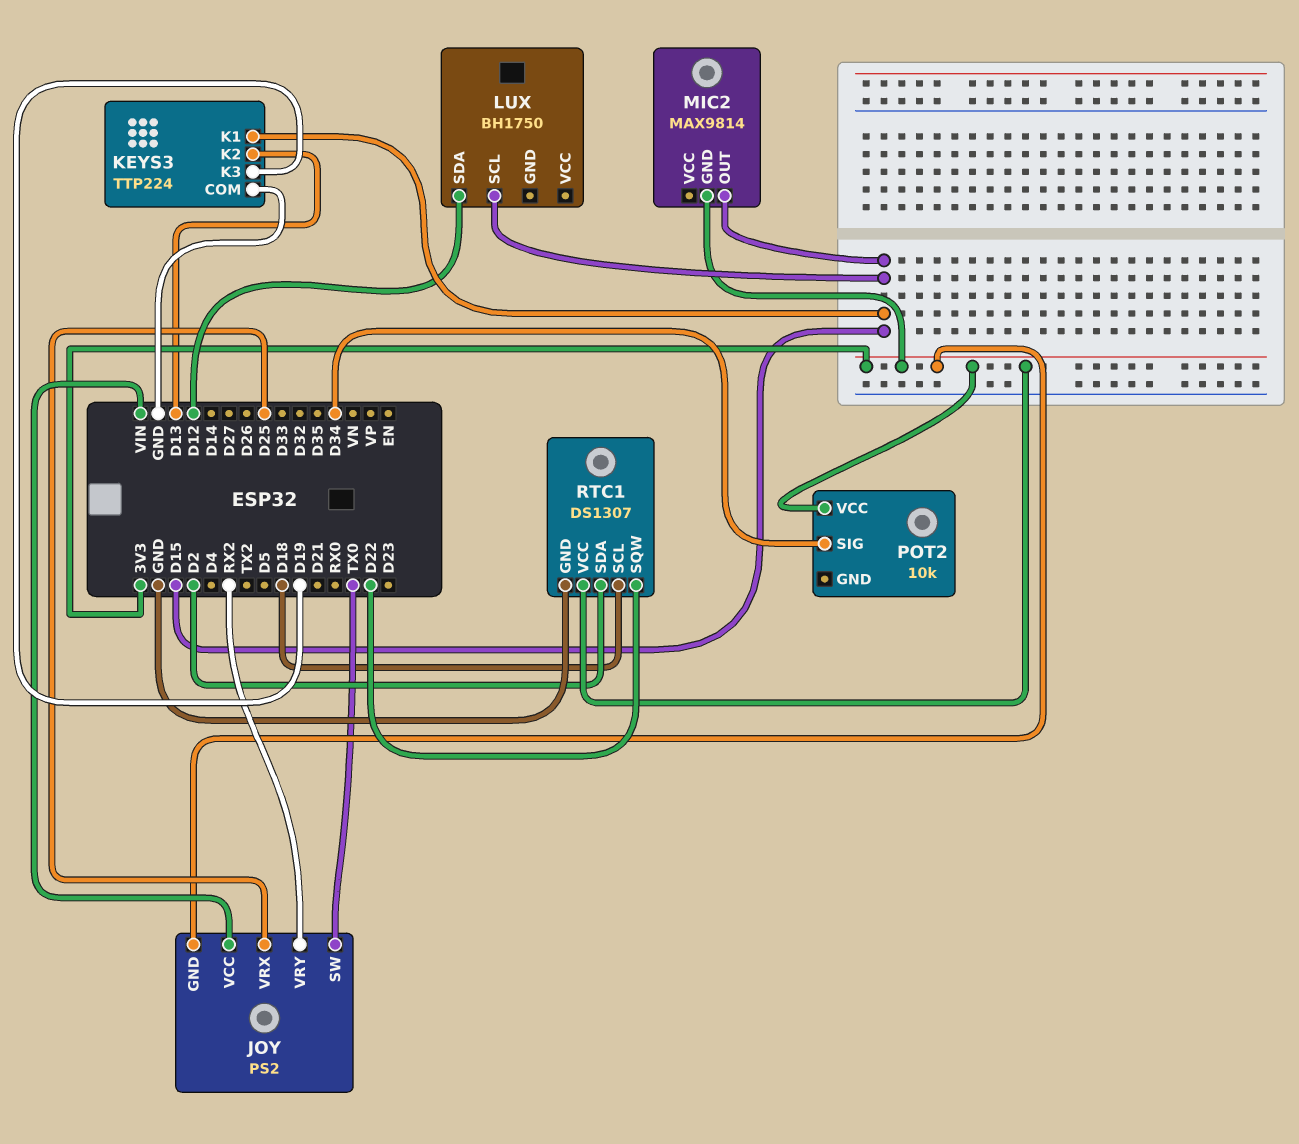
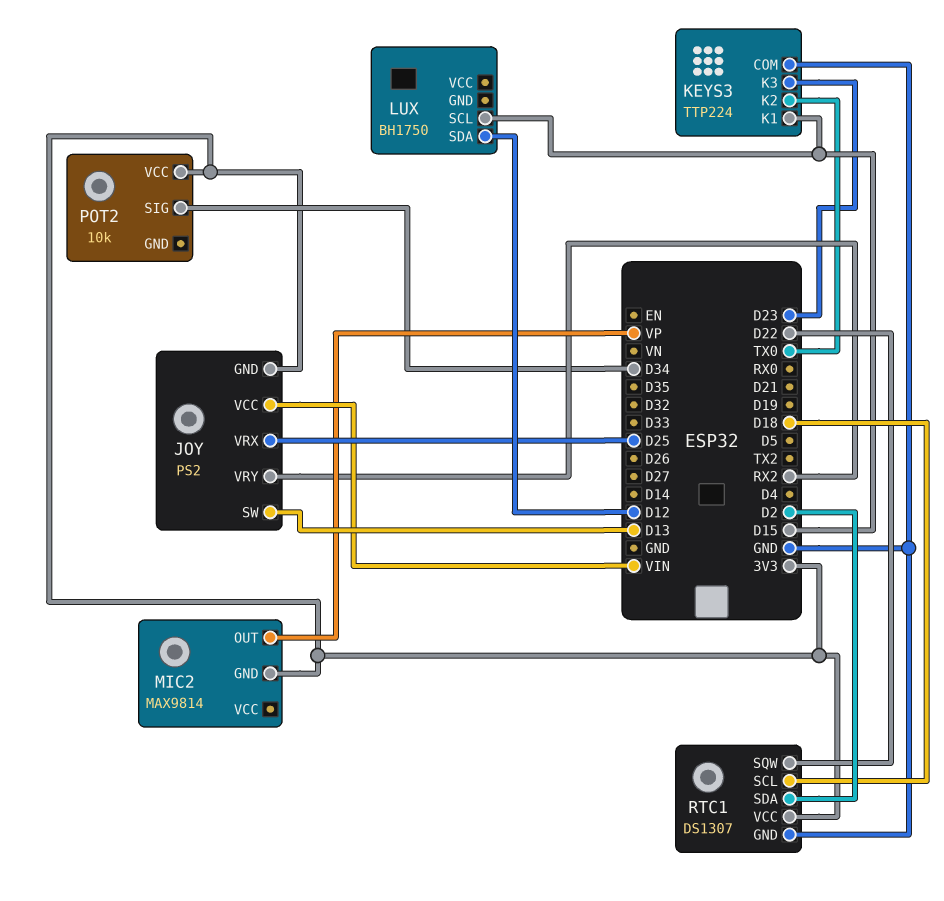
JOY pin SW: TX0 -> D13
KEYS3 pin K2: D13 -> TX0
KEYS3 pin K3: D19 -> D23
MIC2 pin OUT: D15 -> VP

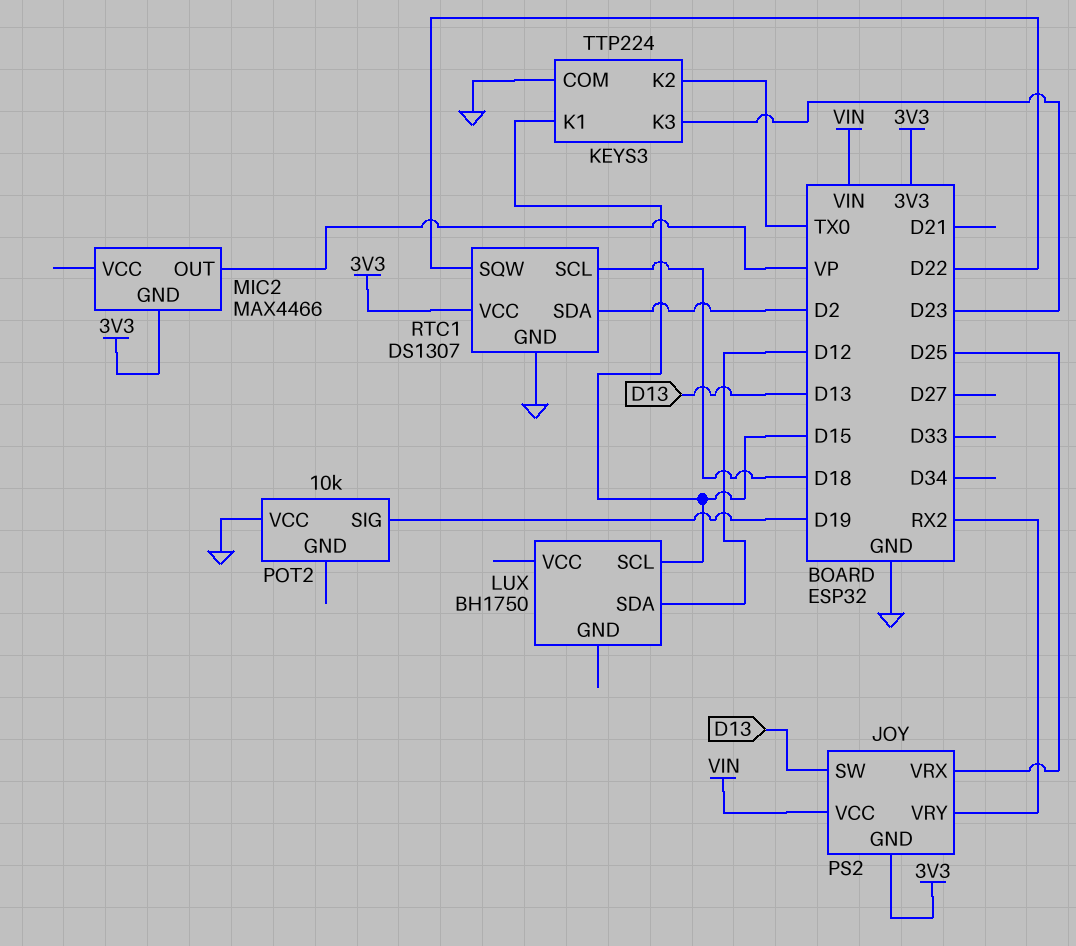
MIC2: MAX9814 -> MAX4466
POT2 pin SIG: D34 -> D19
POT2 pin VCC: 3V3 -> GND

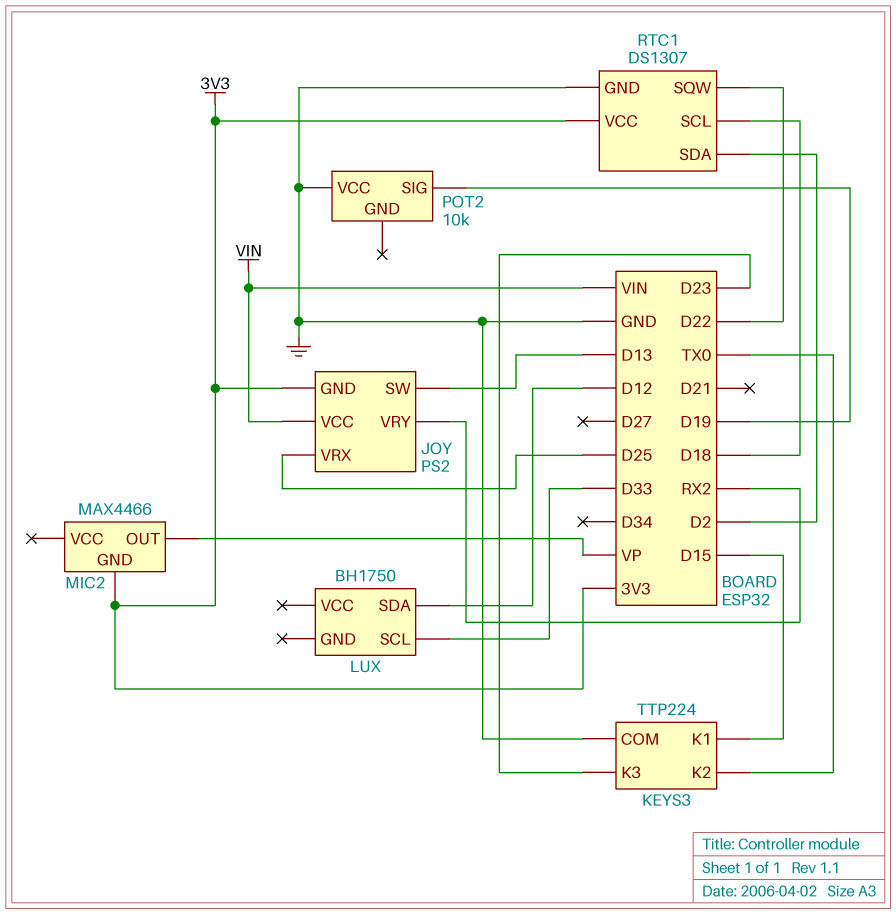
LUX pin SCL: D15 -> D33

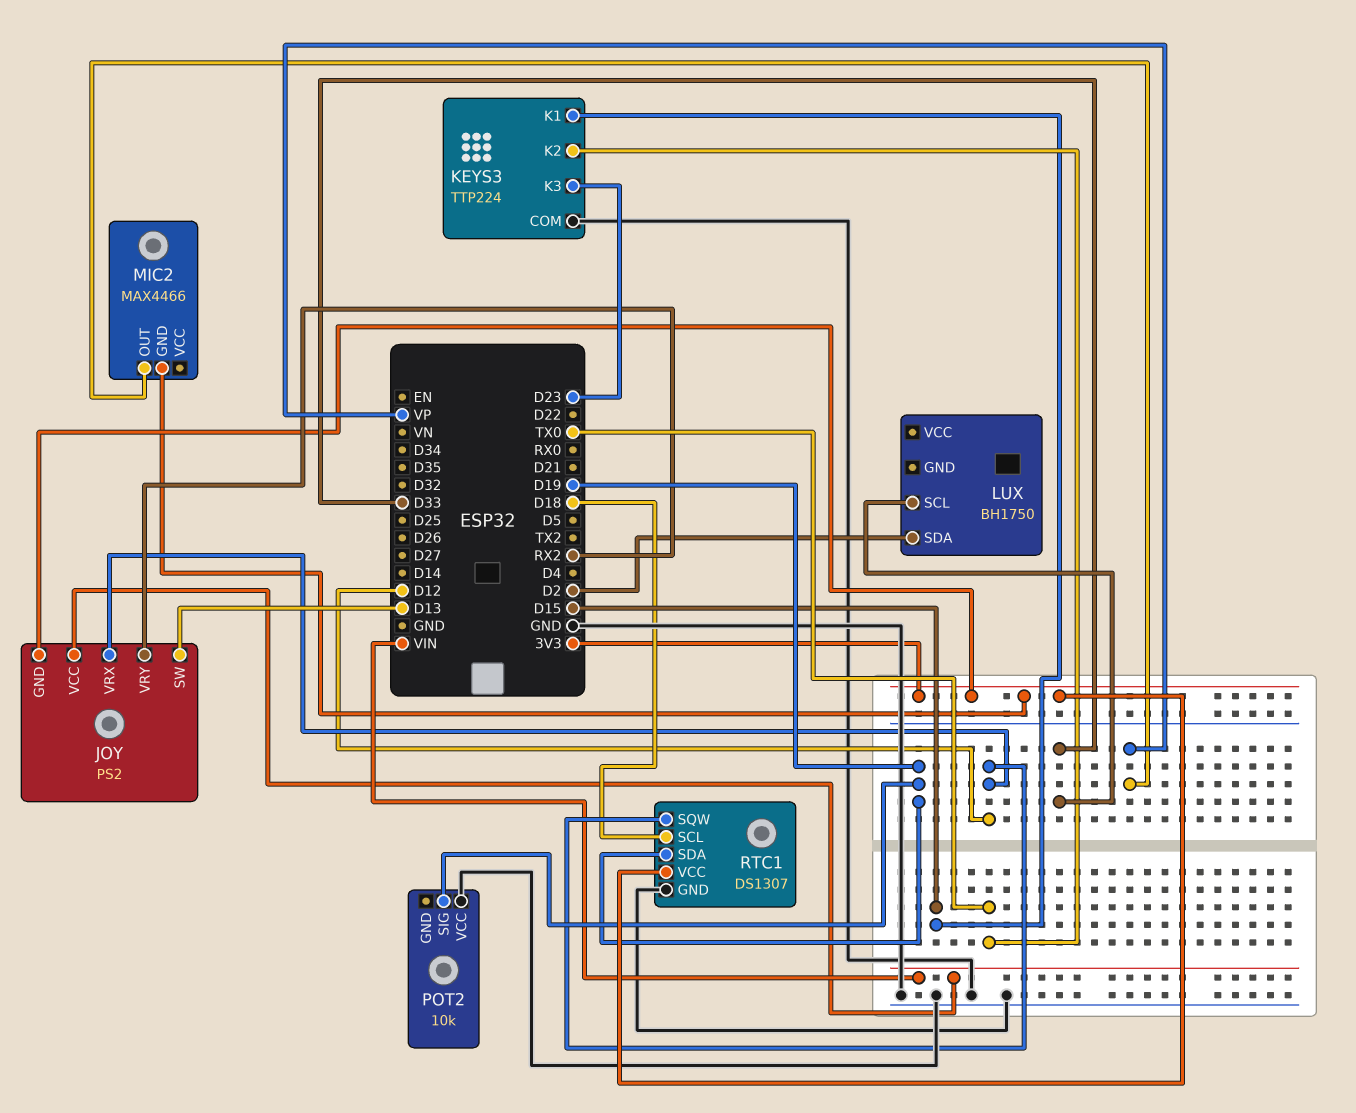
JOY pin VRX: D25 -> D12
LUX pin SDA: D12 -> D2
RTC1 pin SDA: D2 -> D19
RTC1 pin SQW: D22 -> D12

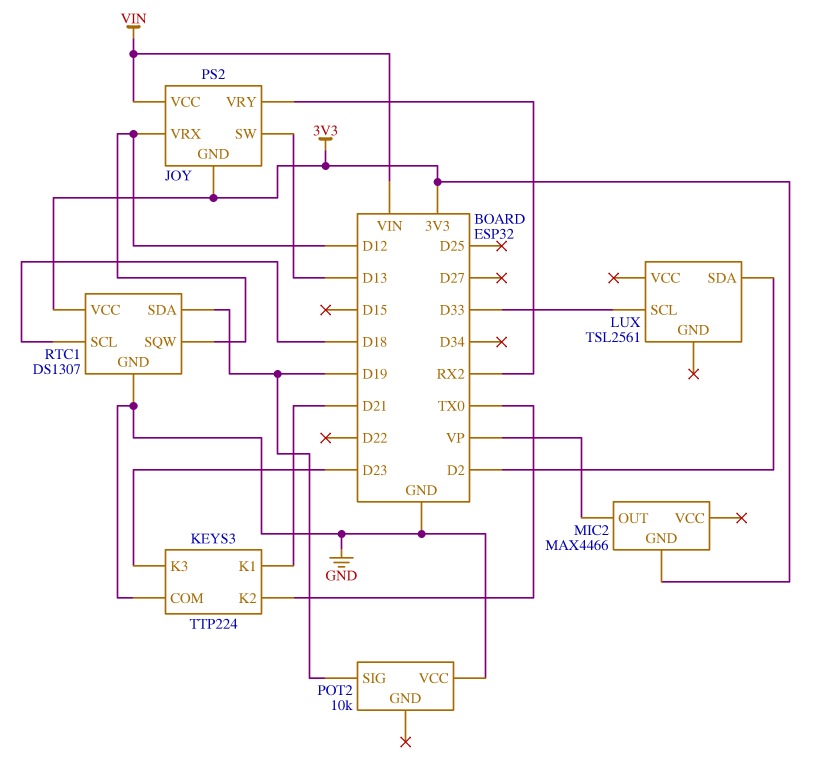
KEYS3 pin K1: D15 -> D21
LUX: BH1750 -> TSL2561

